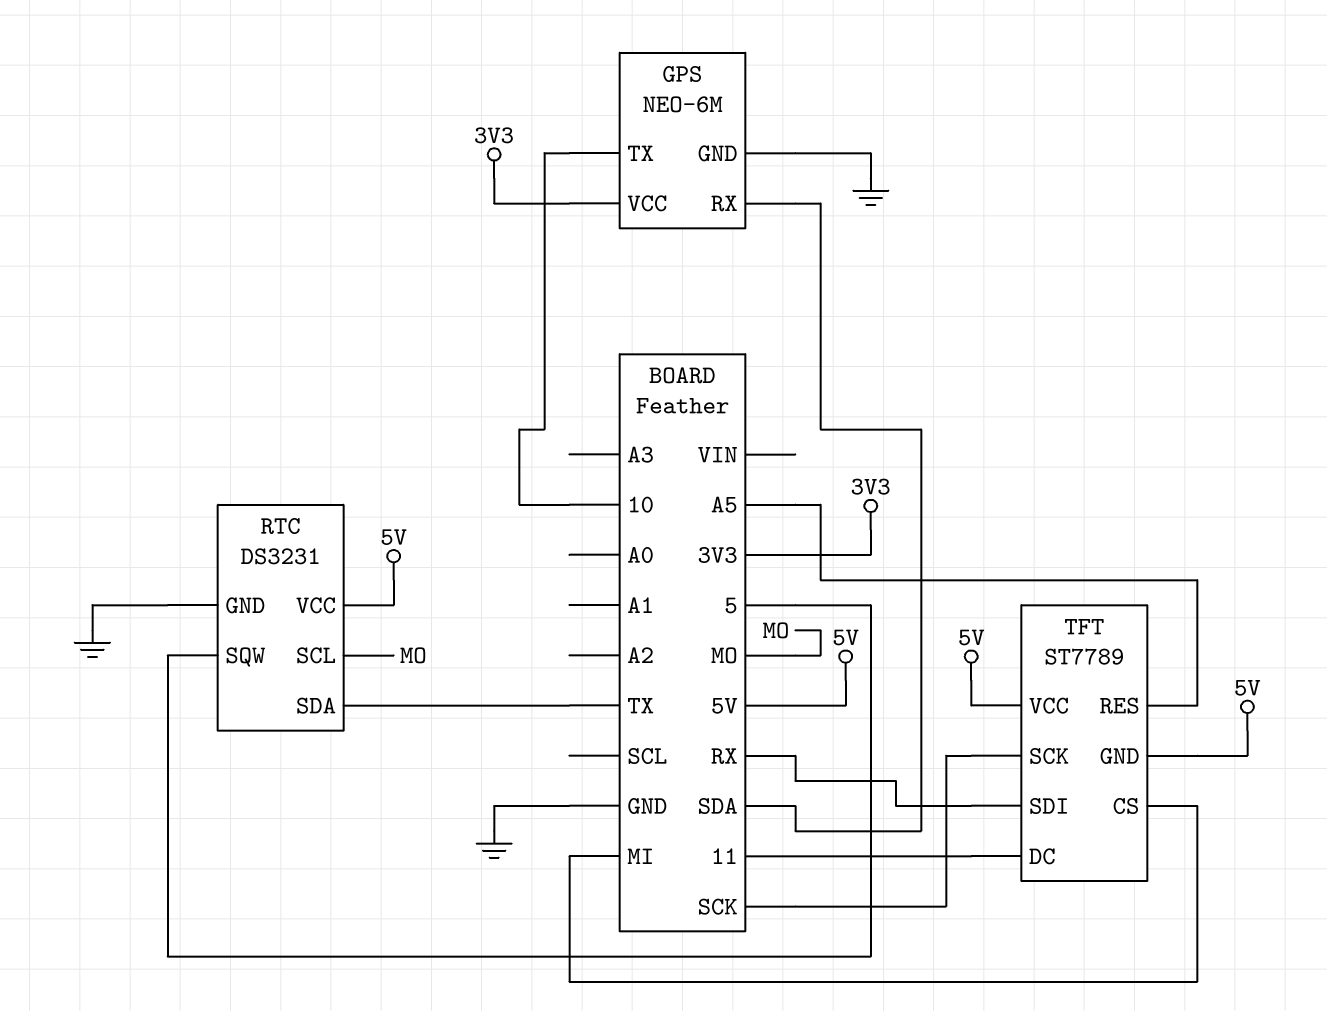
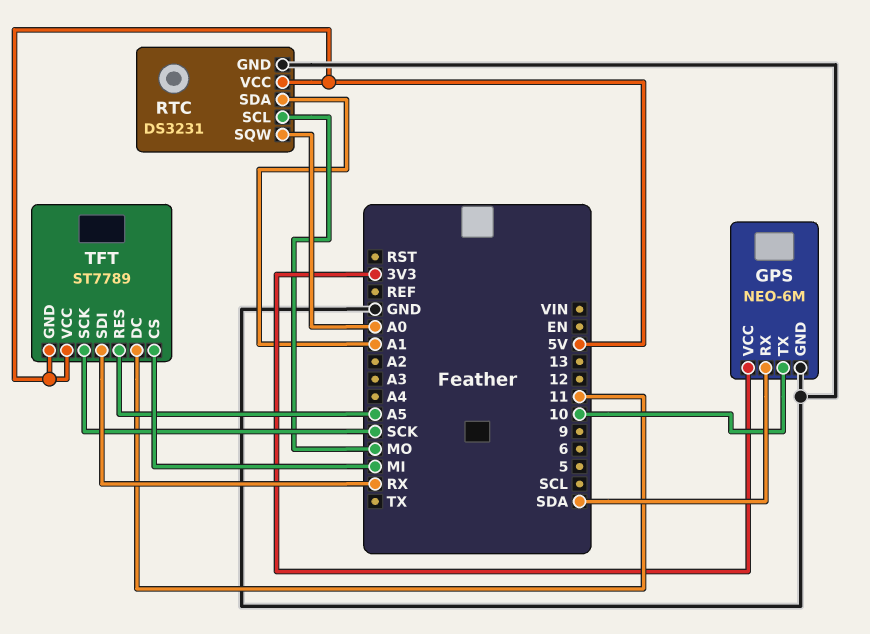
RTC pin SDA: TX -> A1
RTC pin SQW: 5 -> A0

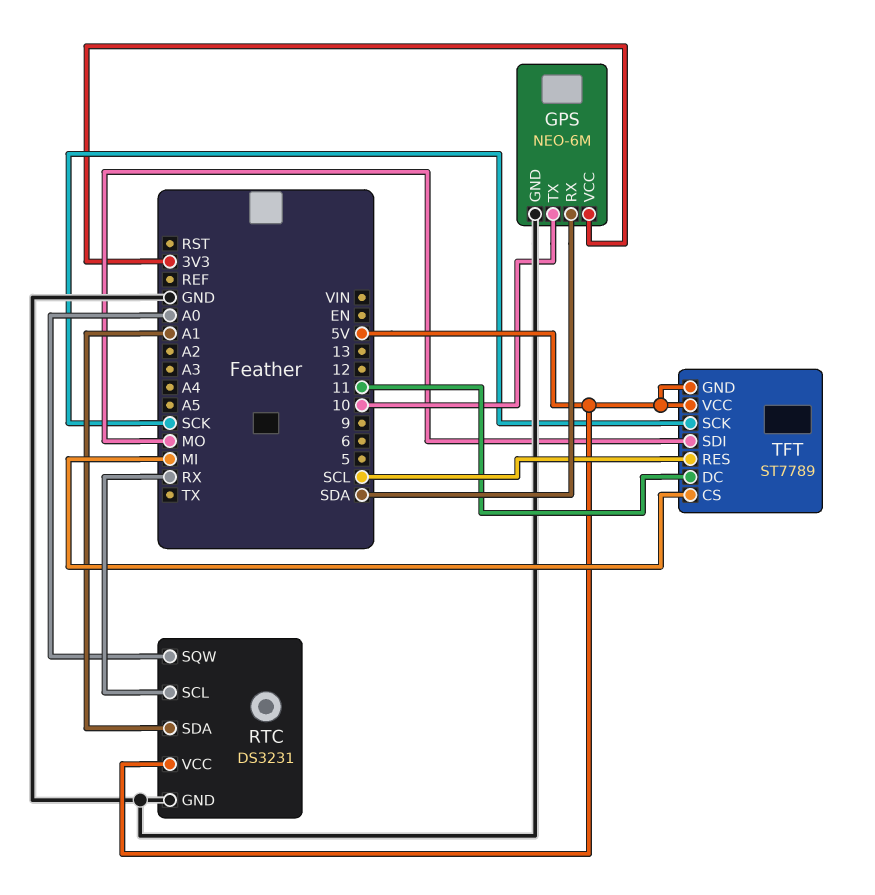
RTC pin SCL: MO -> RX
TFT pin RES: A5 -> SCL
TFT pin SDI: RX -> MO

